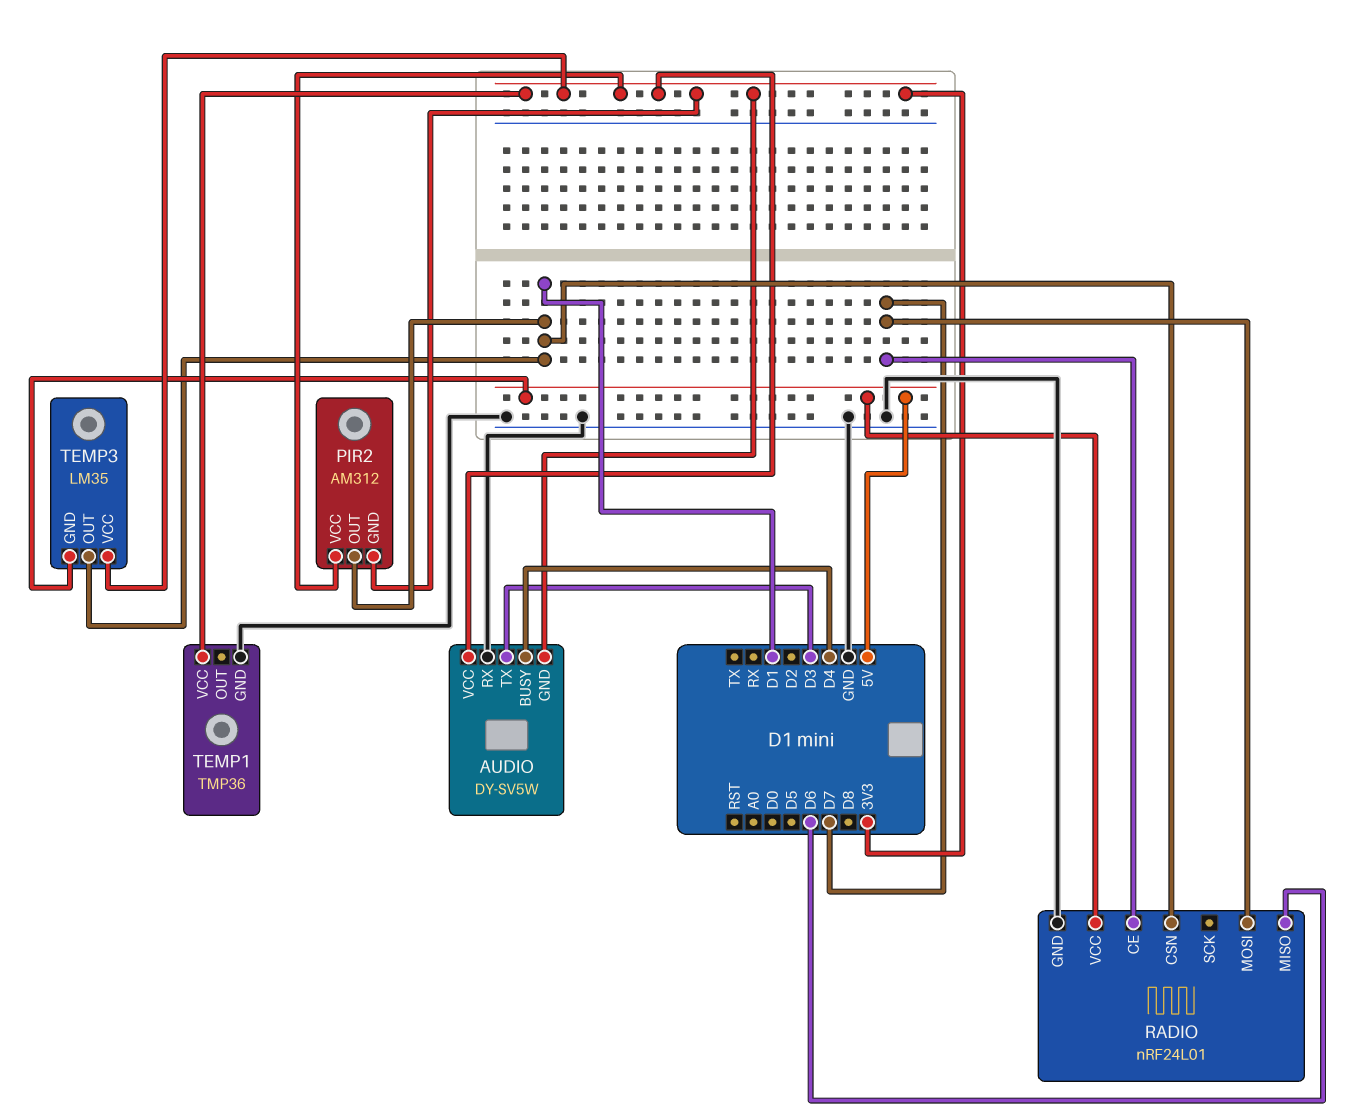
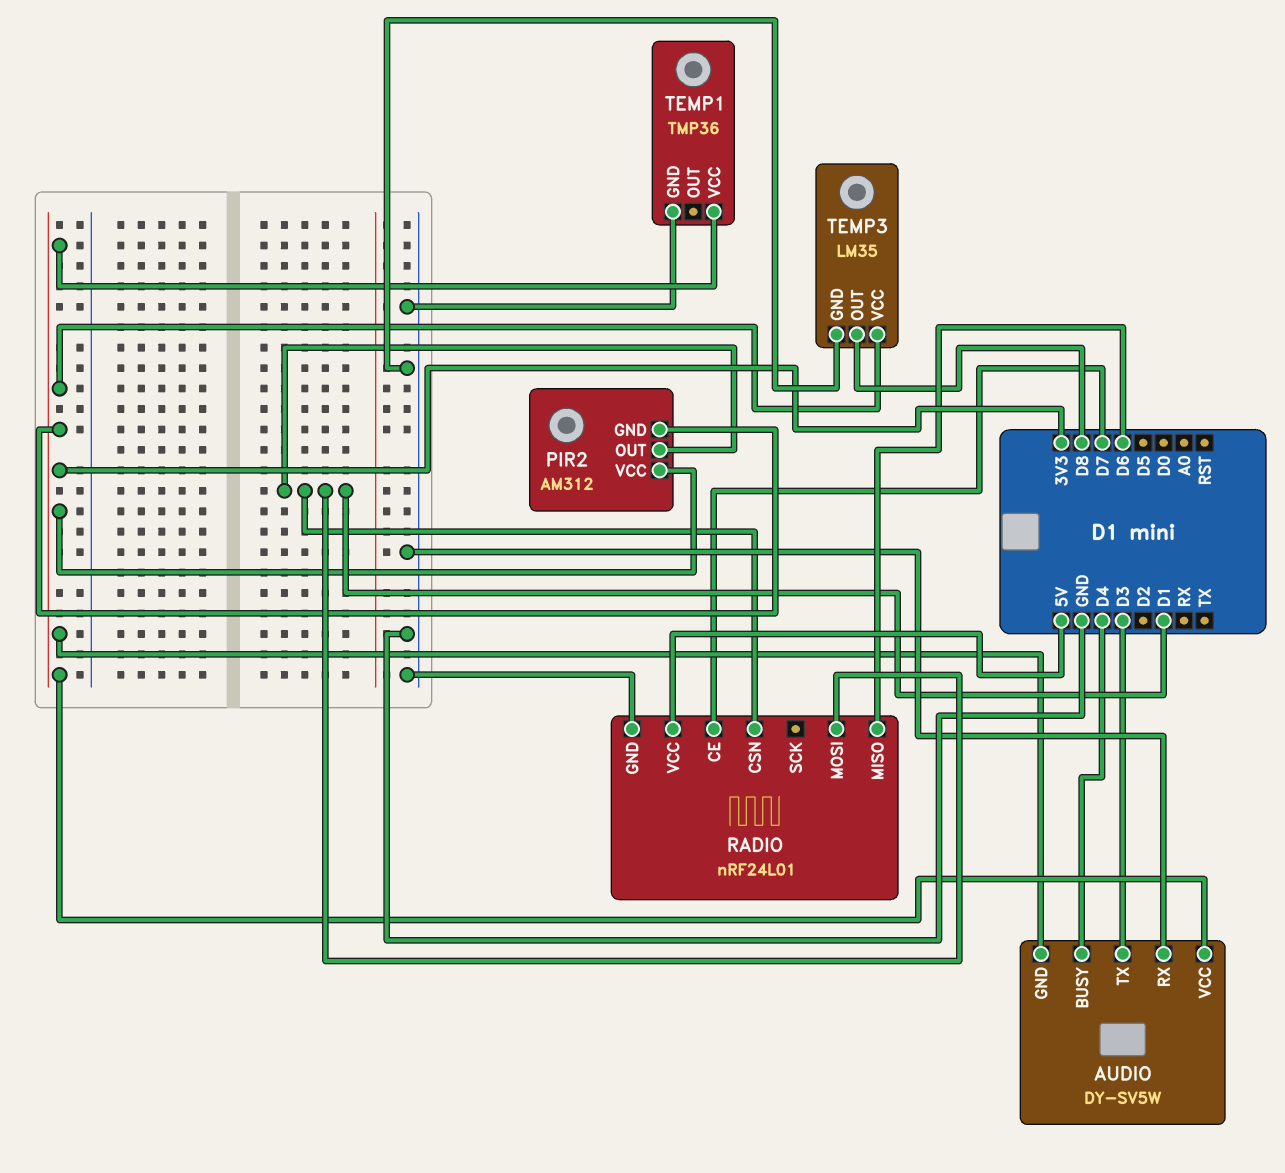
RADIO pin MOSI: D7 -> D1
TEMP3 pin GND: 5V -> GND
TEMP3 pin OUT: D1 -> D8

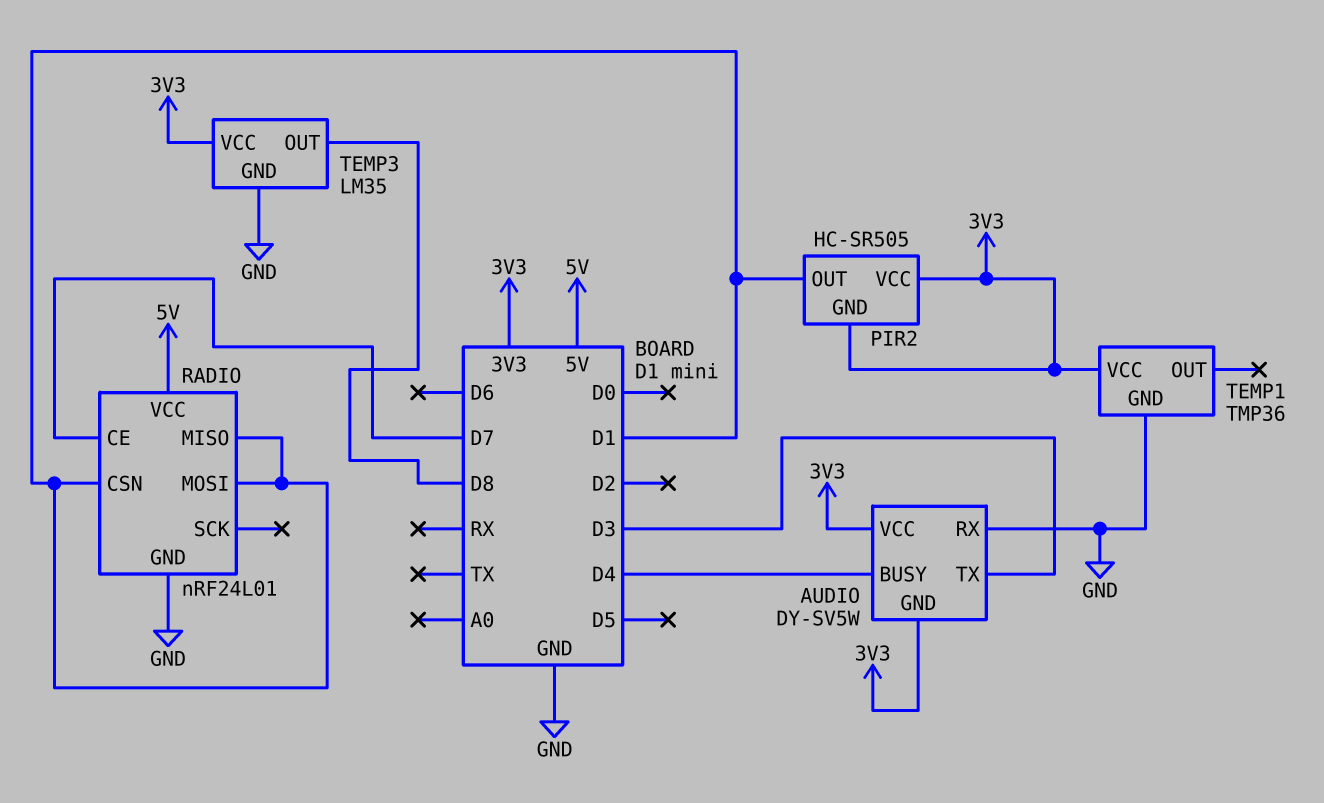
PIR2: AM312 -> HC-SR505
RADIO pin MISO: D6 -> D1

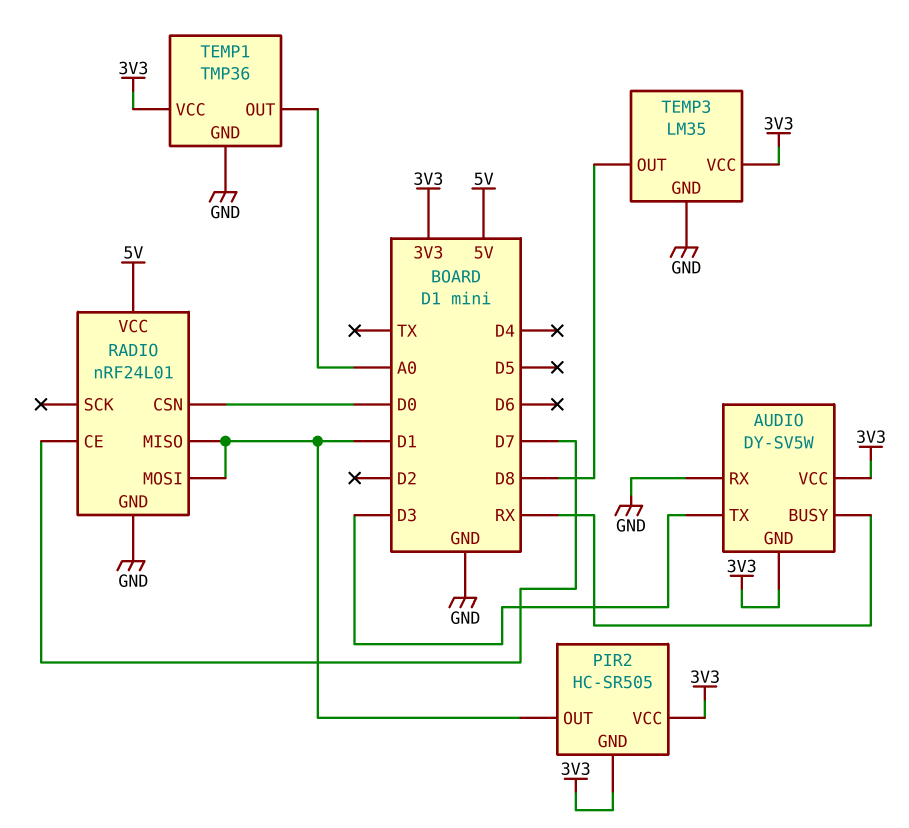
AUDIO pin BUSY: D4 -> RX
RADIO pin CSN: D1 -> D0
TEMP1 pin OUT: none -> A0

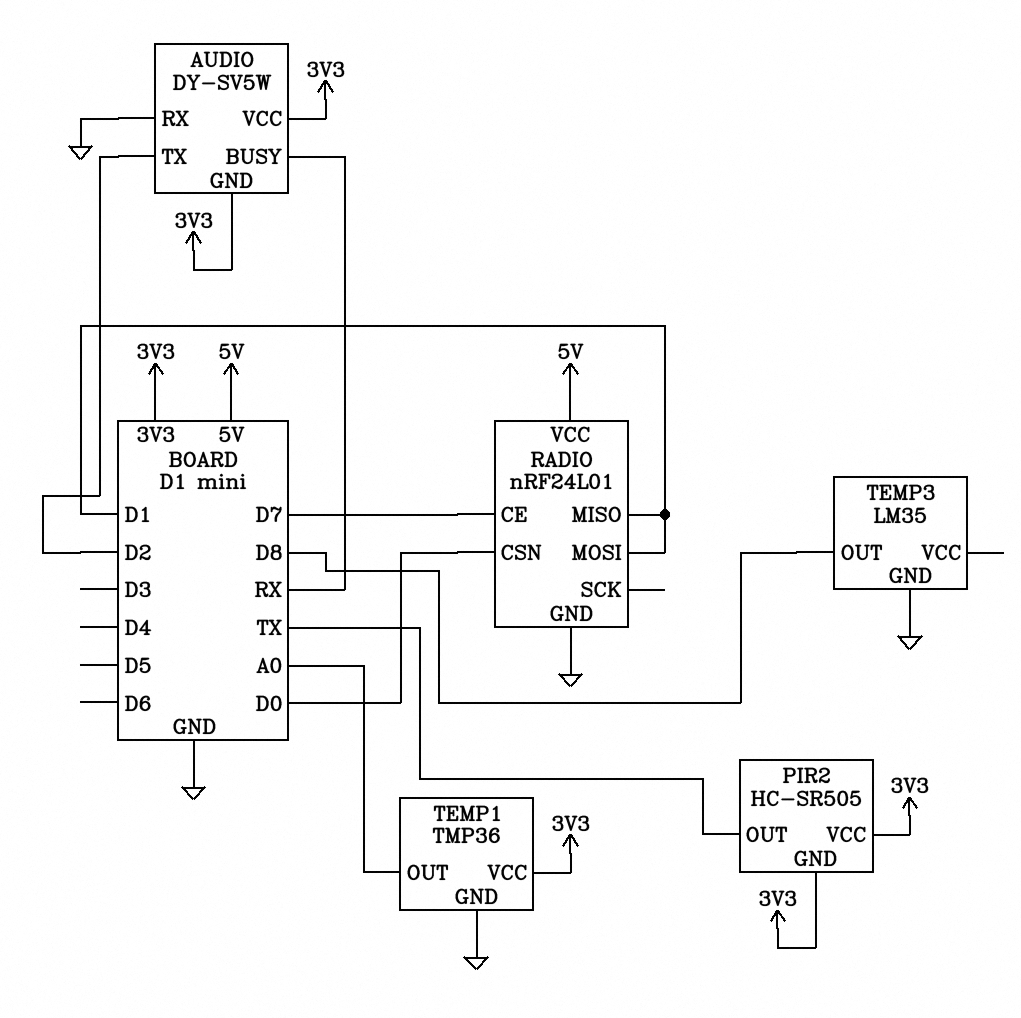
AUDIO pin TX: D3 -> D2
PIR2 pin OUT: D1 -> TX
TEMP3 pin VCC: 3V3 -> none

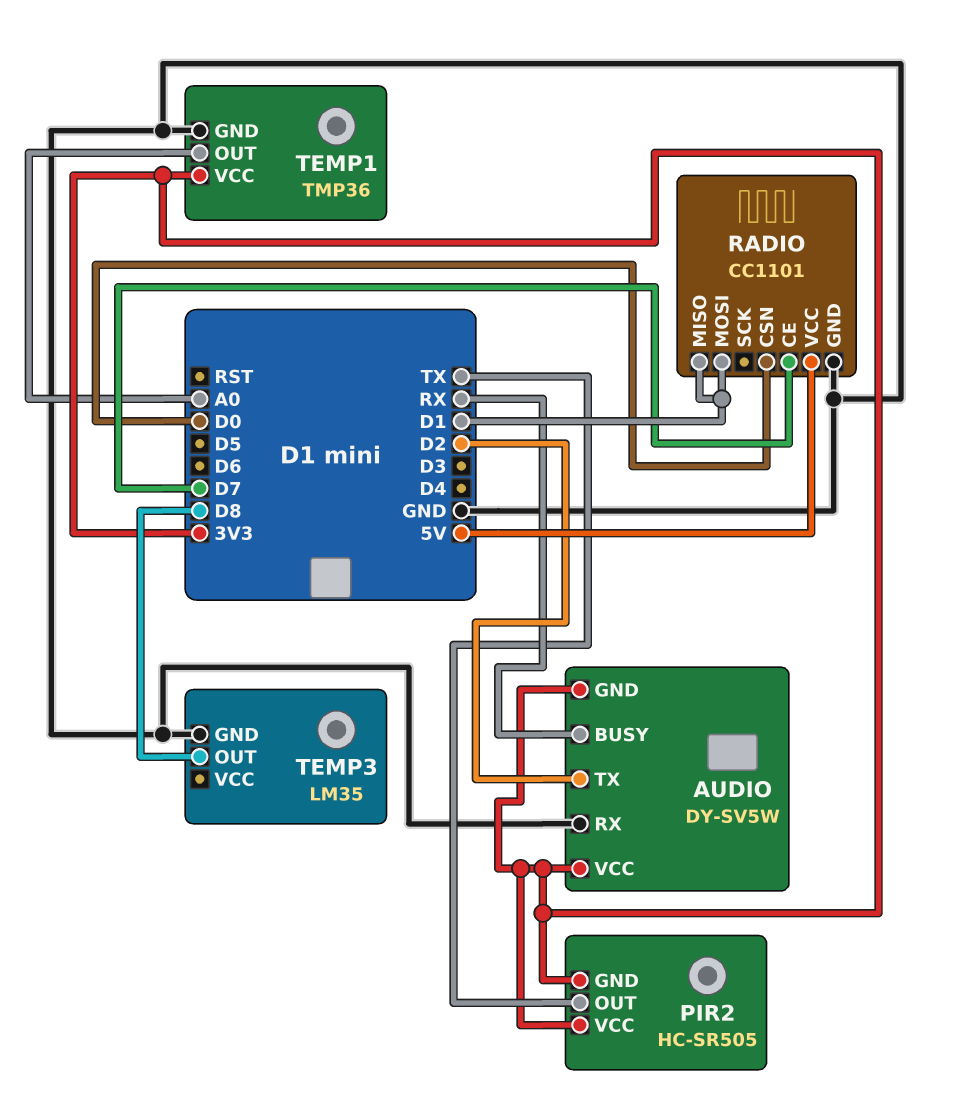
RADIO: nRF24L01 -> CC1101

